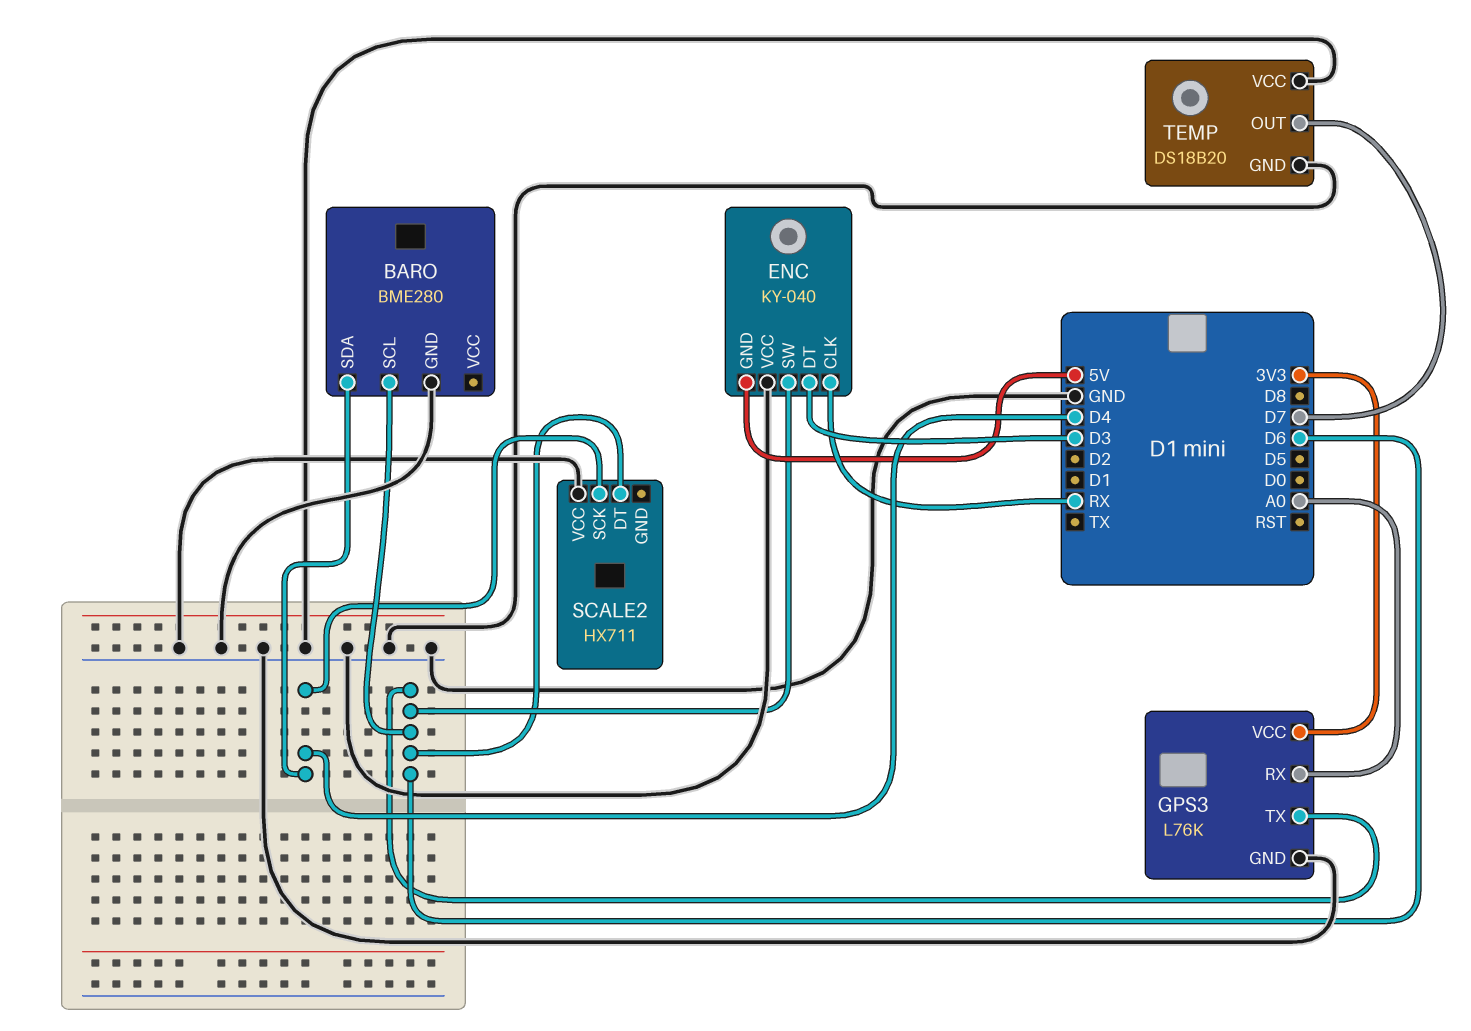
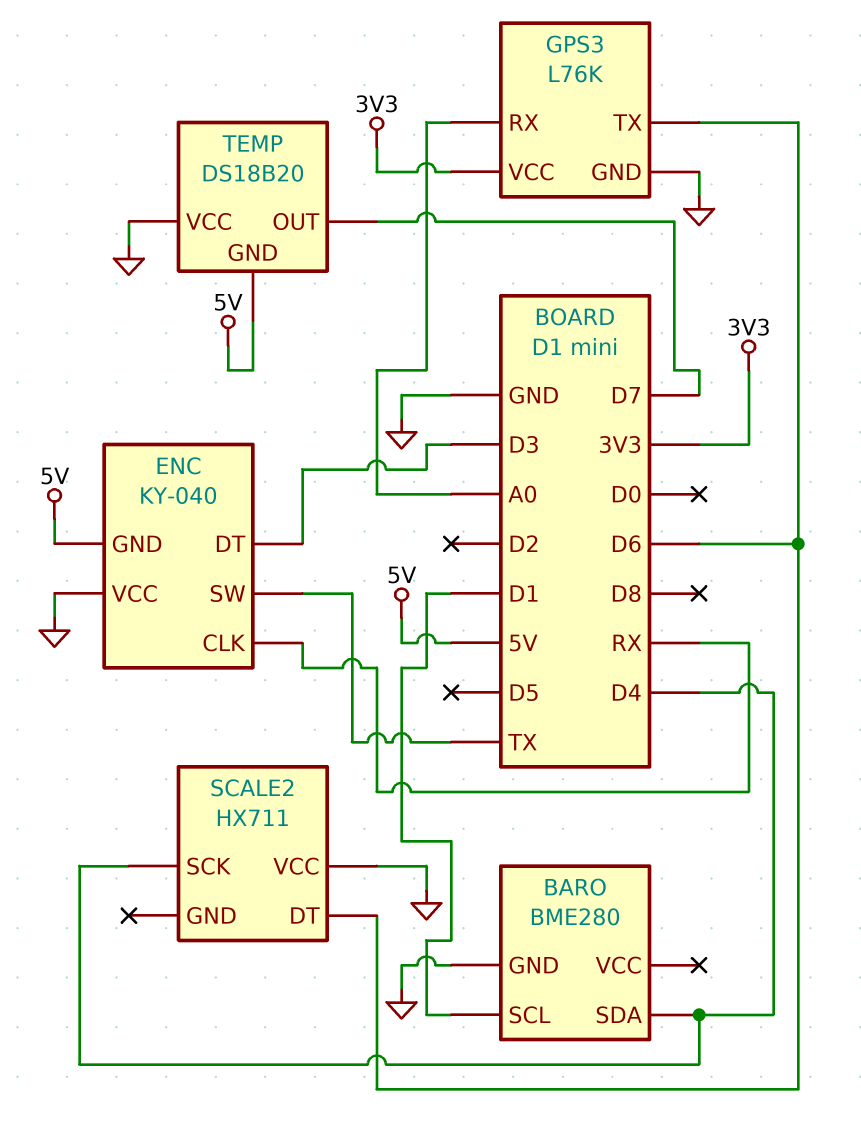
BARO pin SCL: D6 -> D1
ENC pin SW: D6 -> TX
TEMP pin GND: GND -> 5V

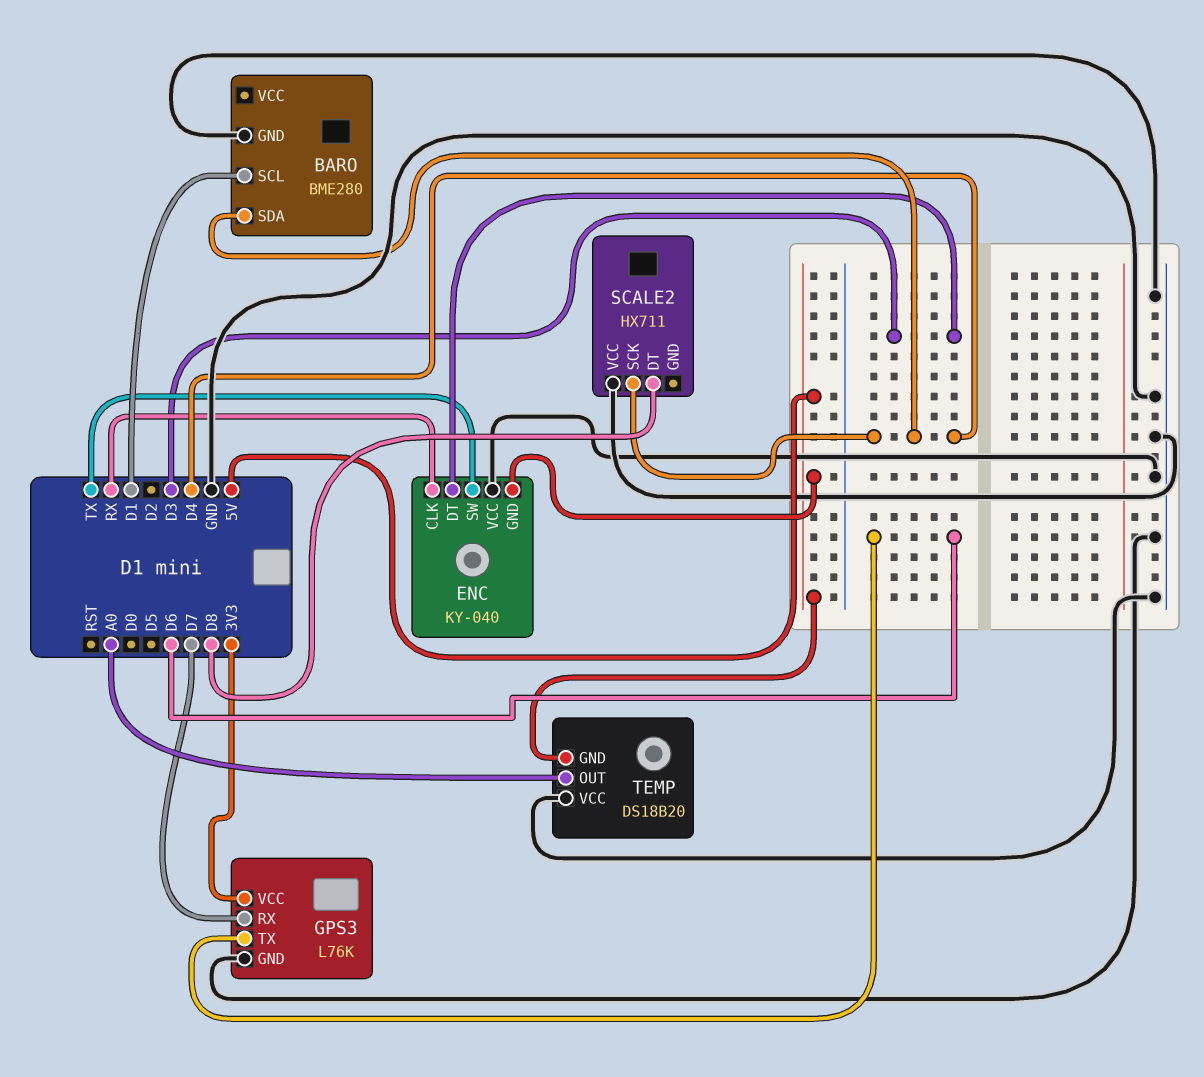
GPS3 pin RX: A0 -> D7
SCALE2 pin DT: D6 -> D8
TEMP pin OUT: D7 -> A0

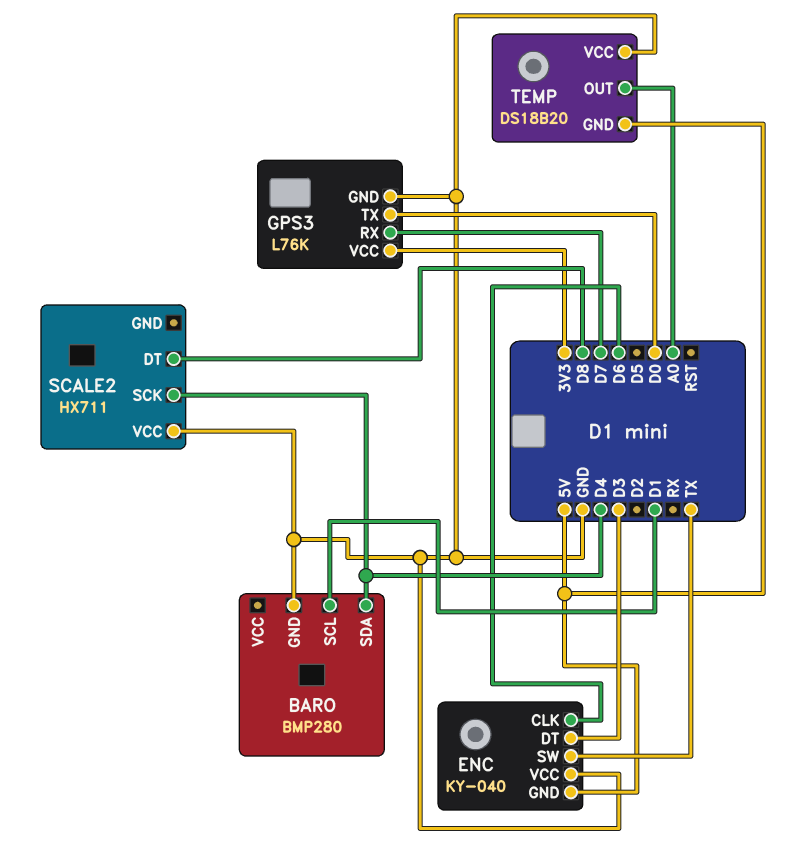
BARO: BME280 -> BMP280
ENC pin CLK: RX -> D6
GPS3 pin TX: D6 -> D0

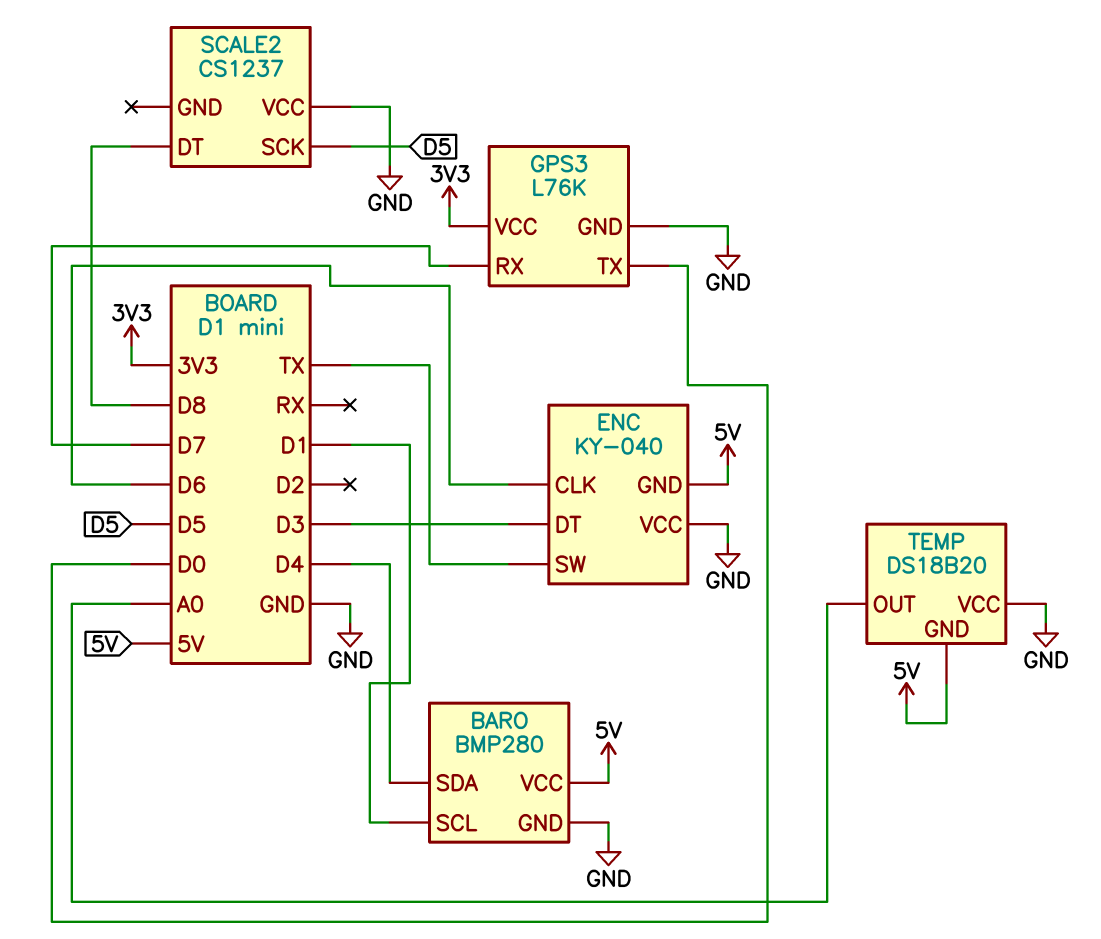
BARO pin VCC: none -> 5V
SCALE2: HX711 -> CS1237
SCALE2 pin SCK: D4 -> D5

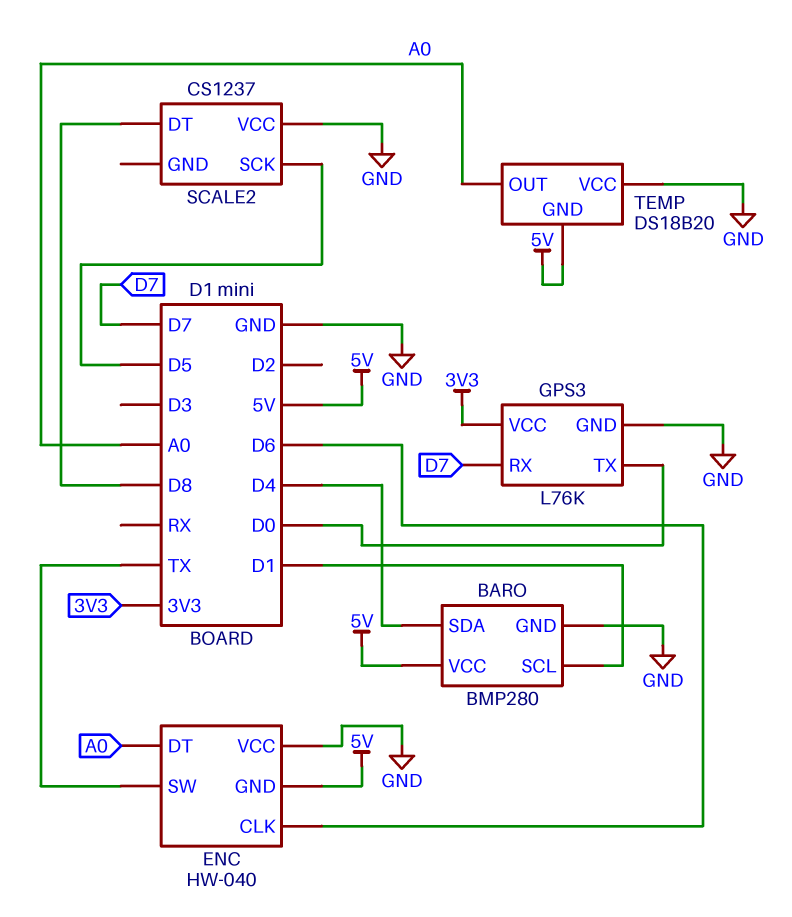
ENC: KY-040 -> HW-040
ENC pin DT: D3 -> A0

